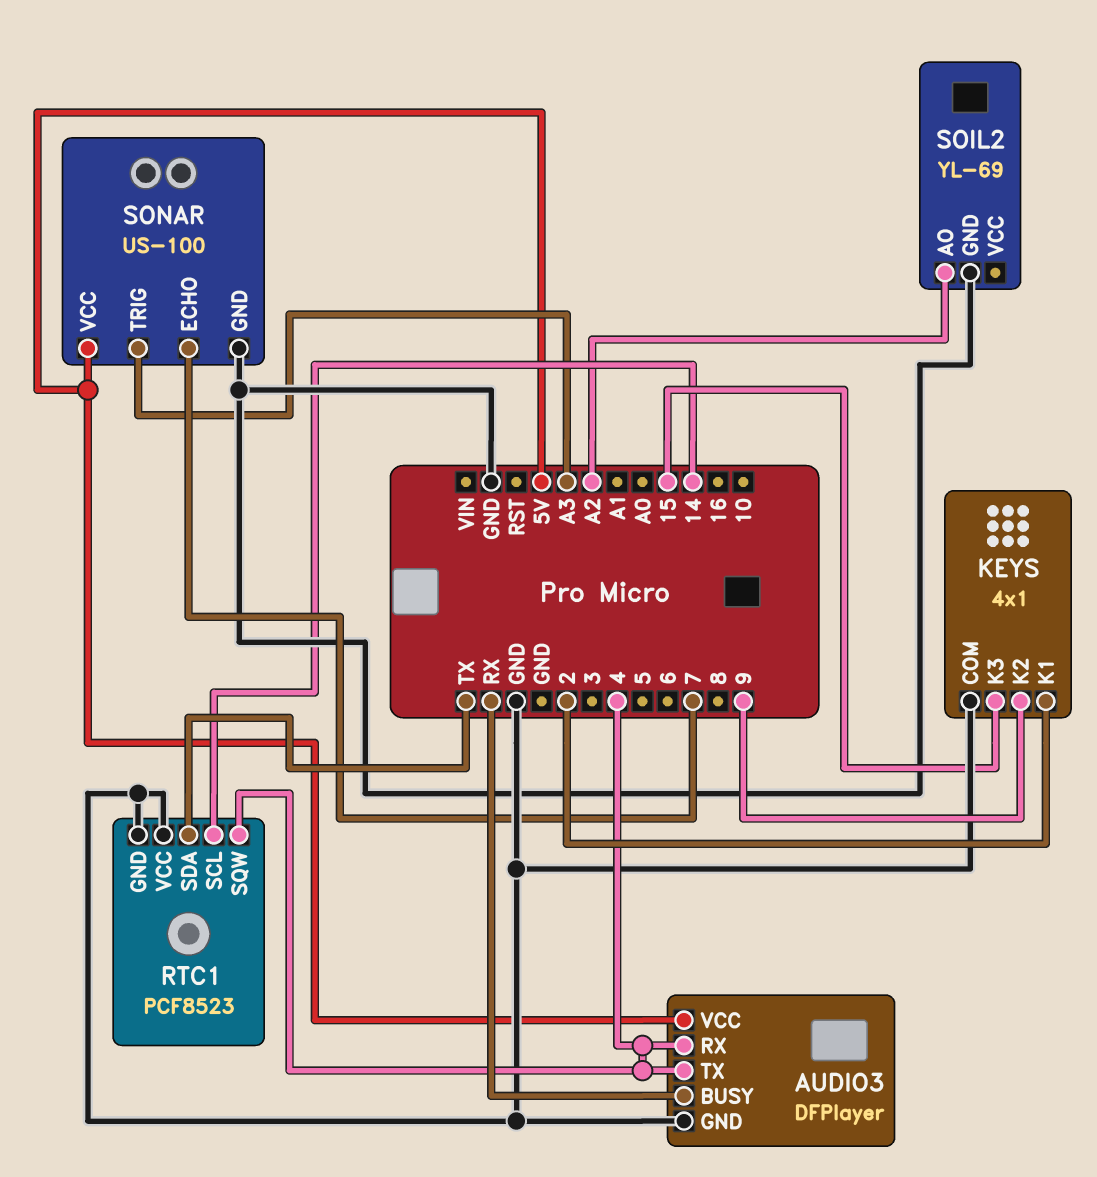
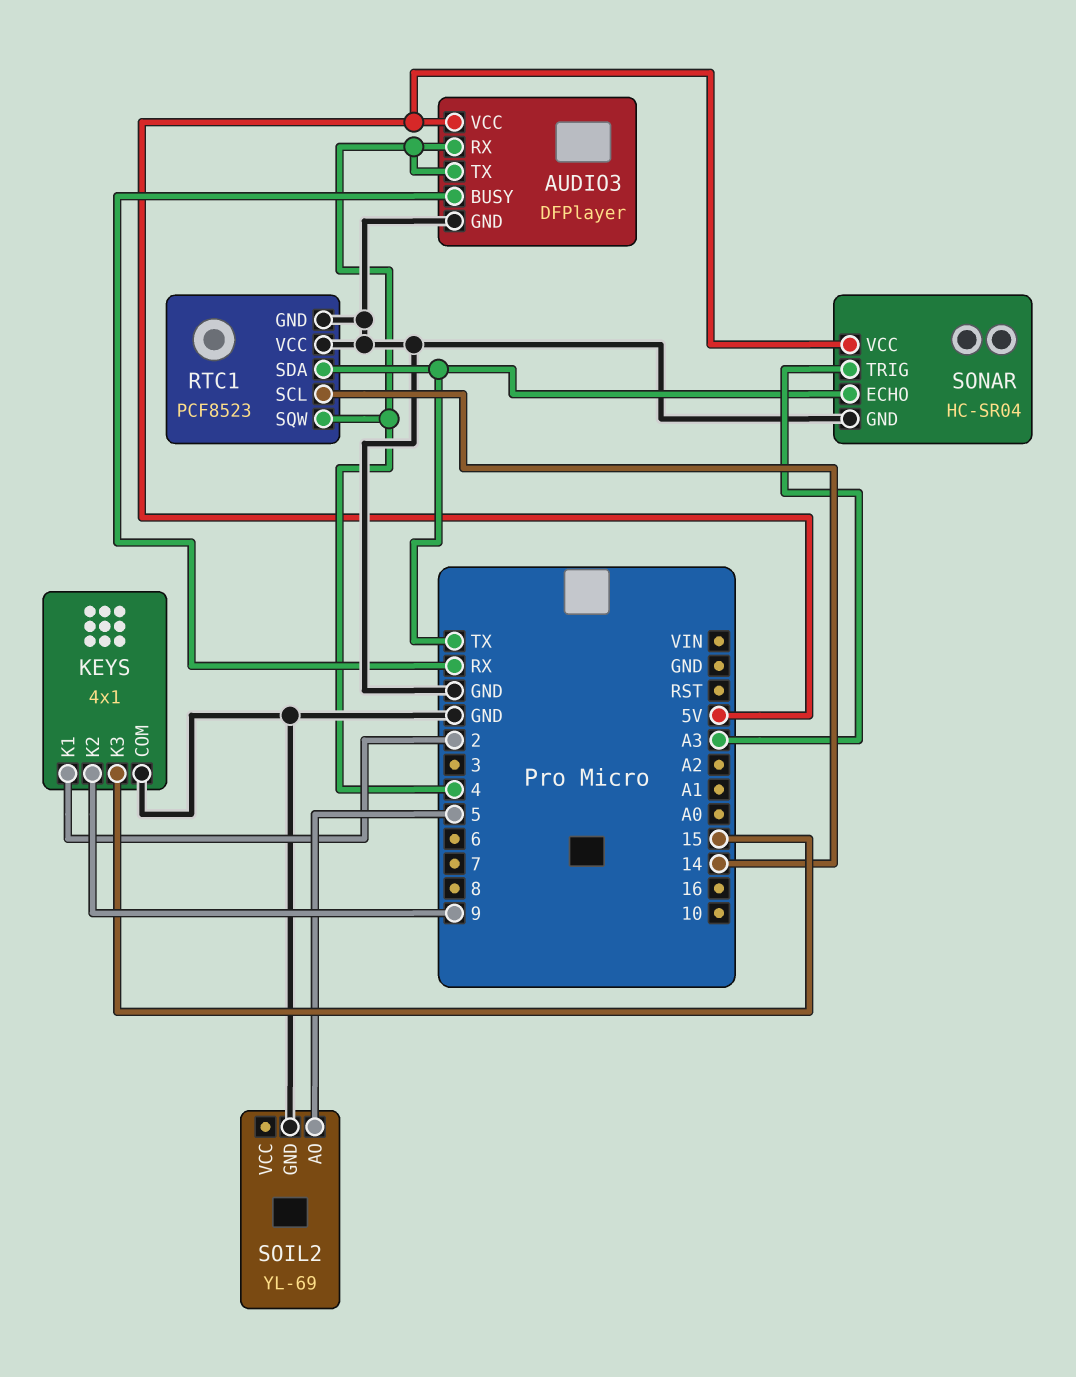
SOIL2 pin AO: A2 -> 5
SONAR: US-100 -> HC-SR04
SONAR pin ECHO: 7 -> TX

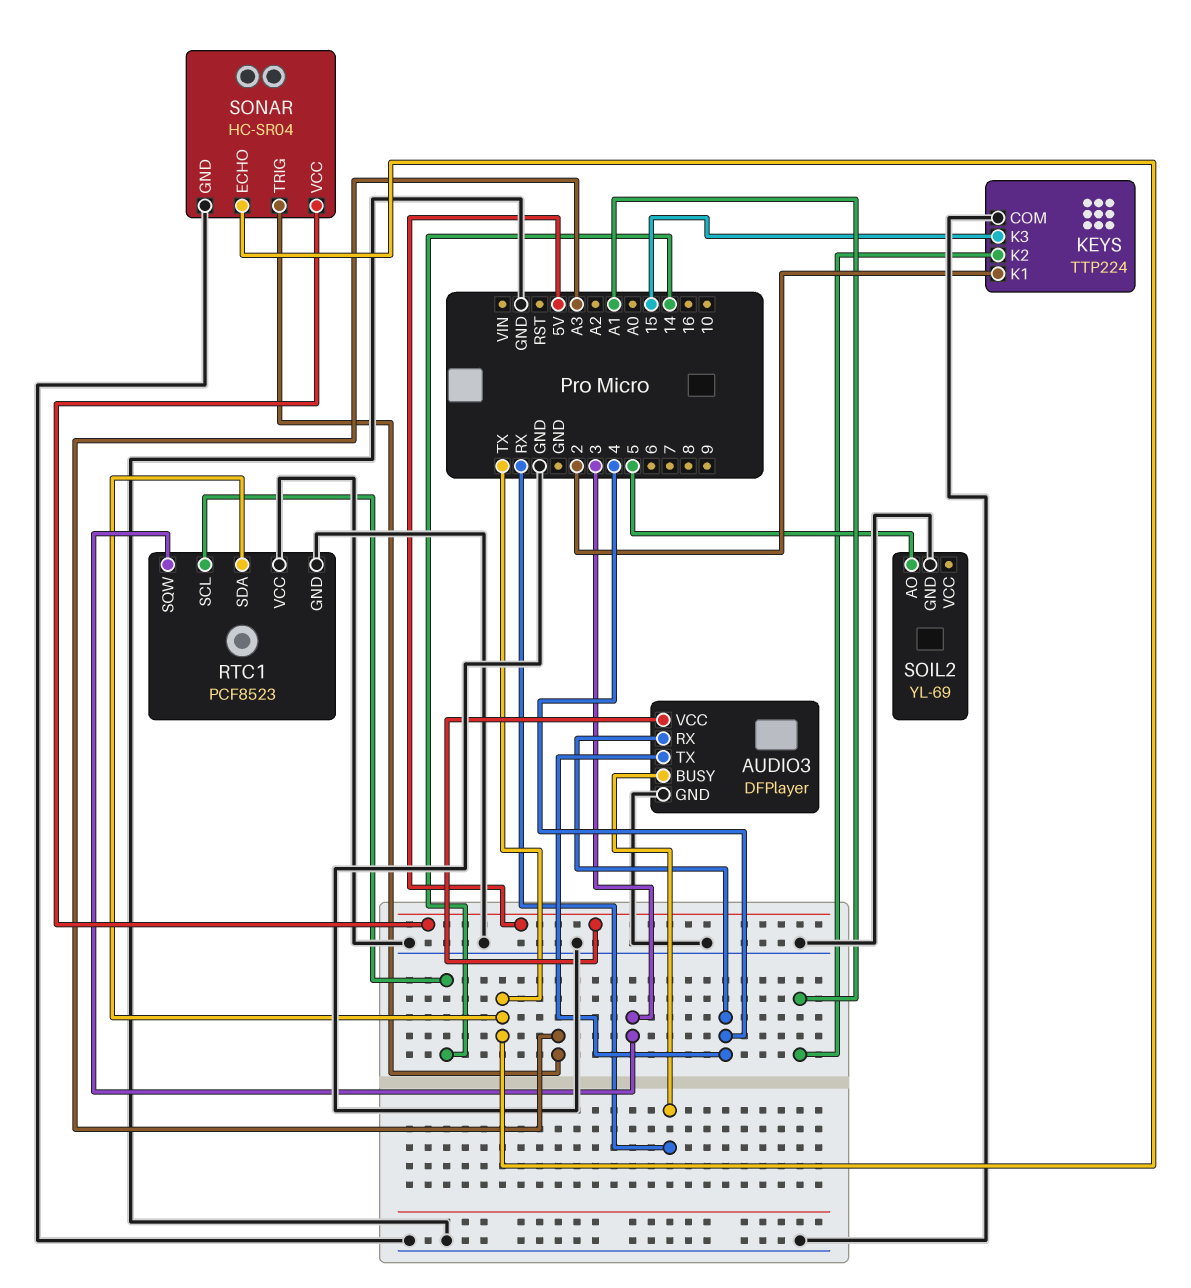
KEYS: 4x1 -> TTP224
KEYS pin K2: 9 -> A1
RTC1 pin SQW: 4 -> 3

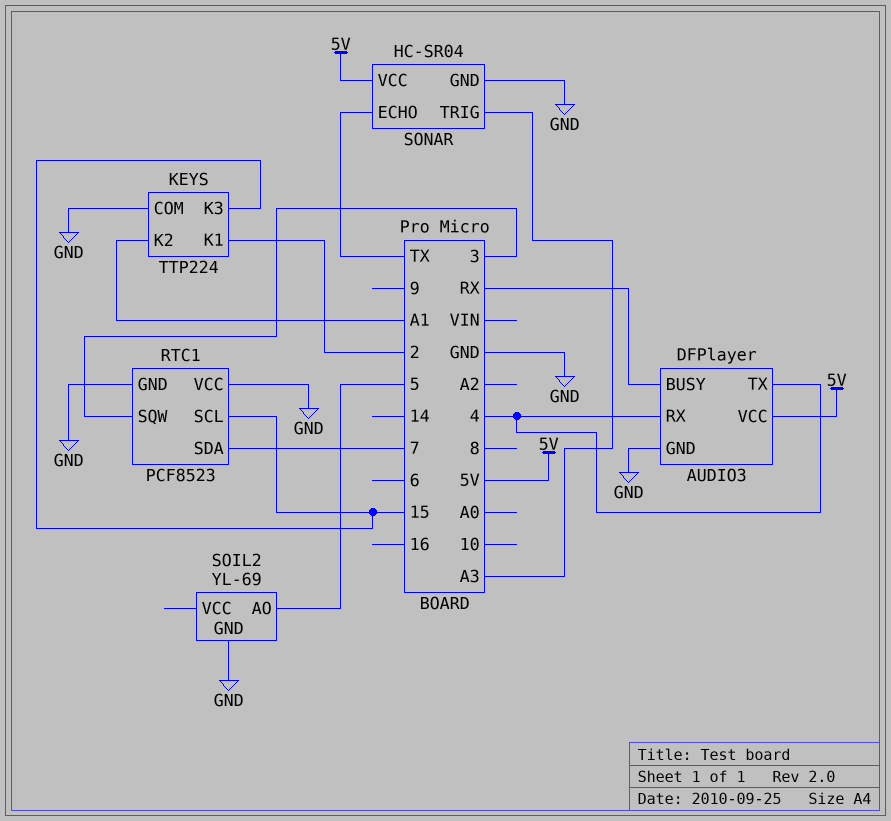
RTC1 pin SCL: 14 -> 15
RTC1 pin SDA: TX -> 7

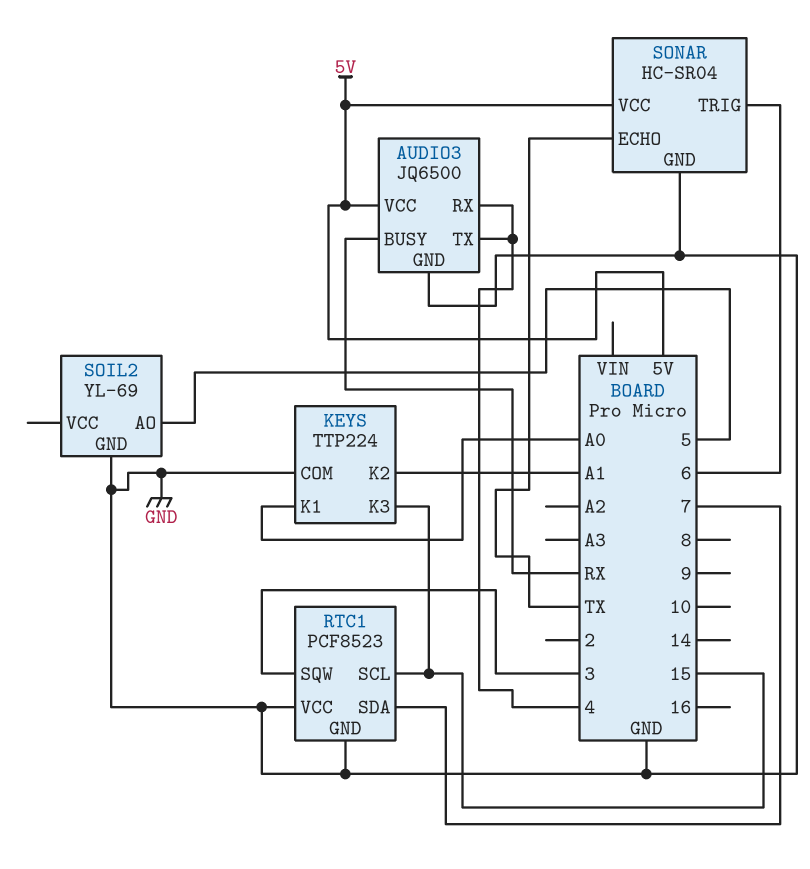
AUDIO3: DFPlayer -> JQ6500
KEYS pin K1: 2 -> A0
SONAR pin TRIG: A3 -> 6

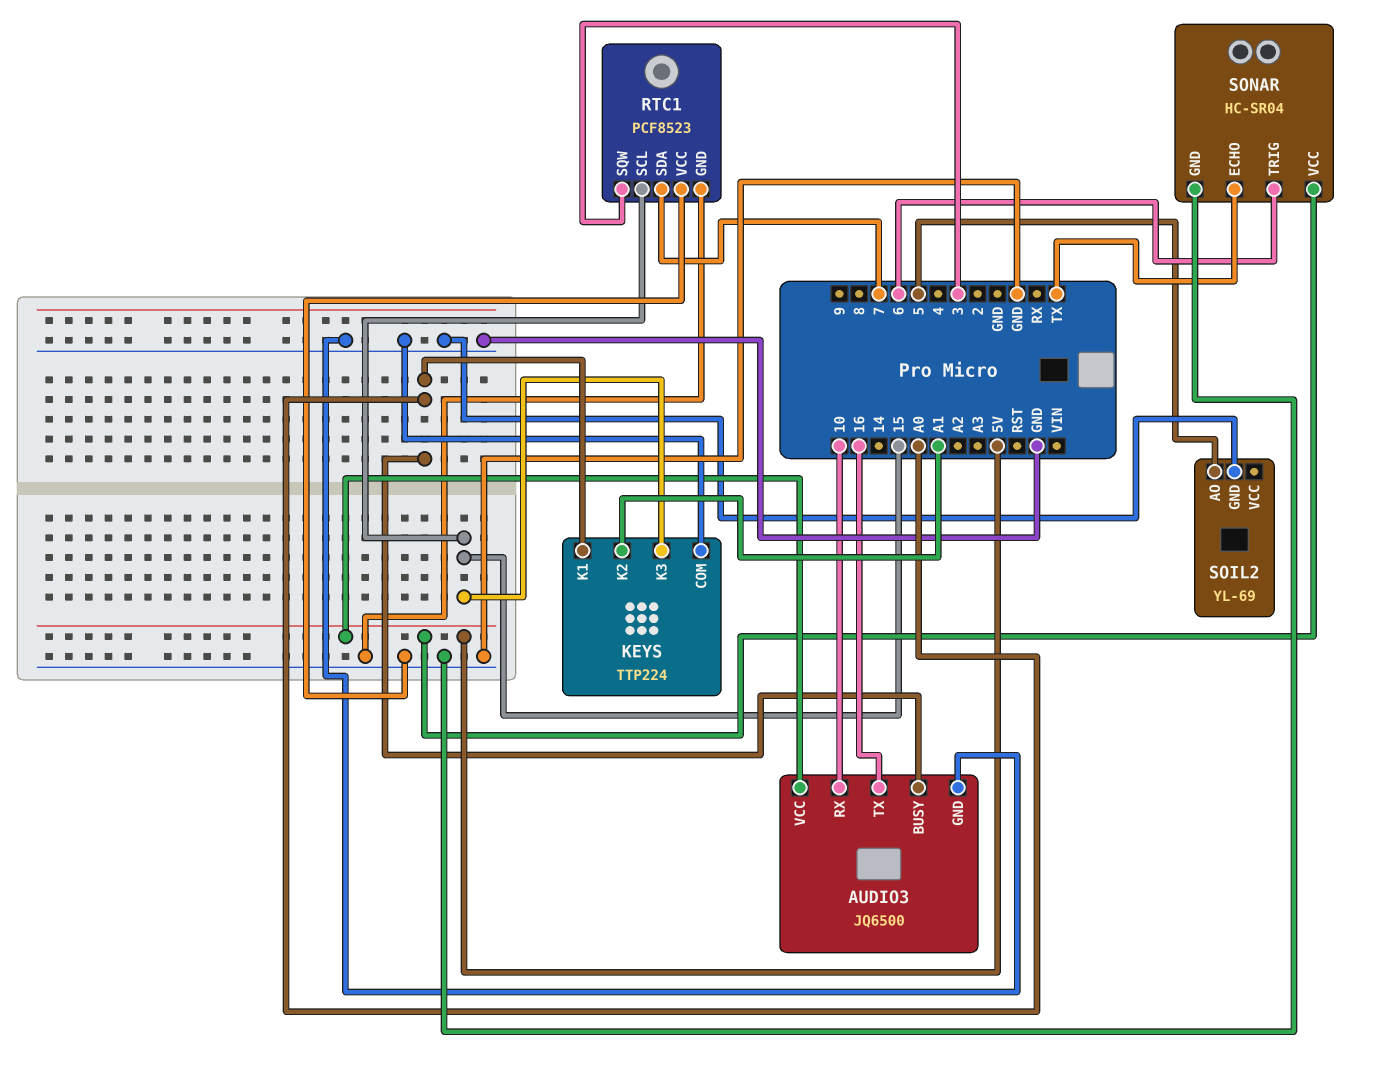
AUDIO3 pin BUSY: RX -> A0
AUDIO3 pin RX: 4 -> 10
AUDIO3 pin TX: 4 -> 16

